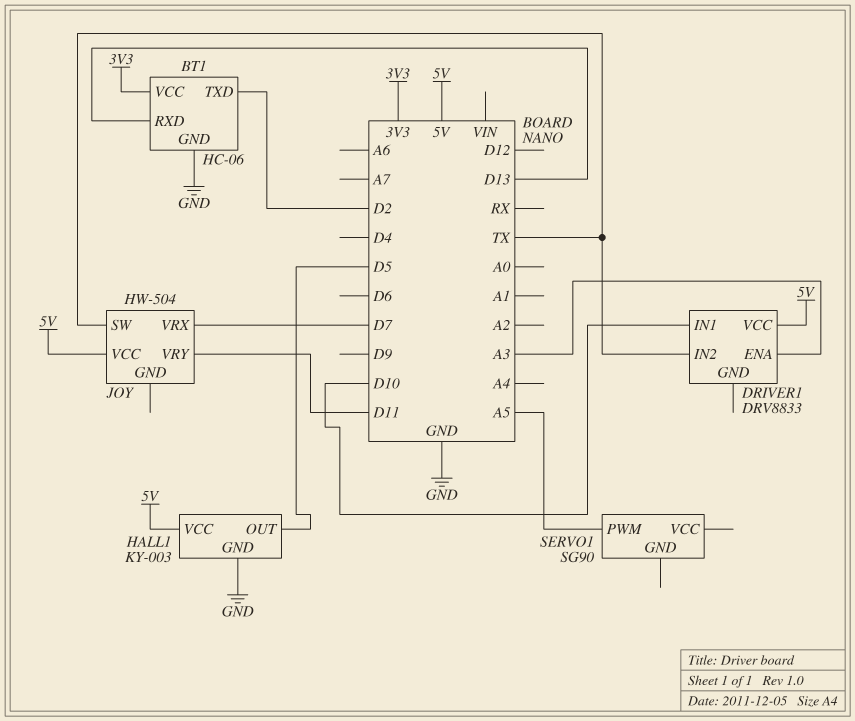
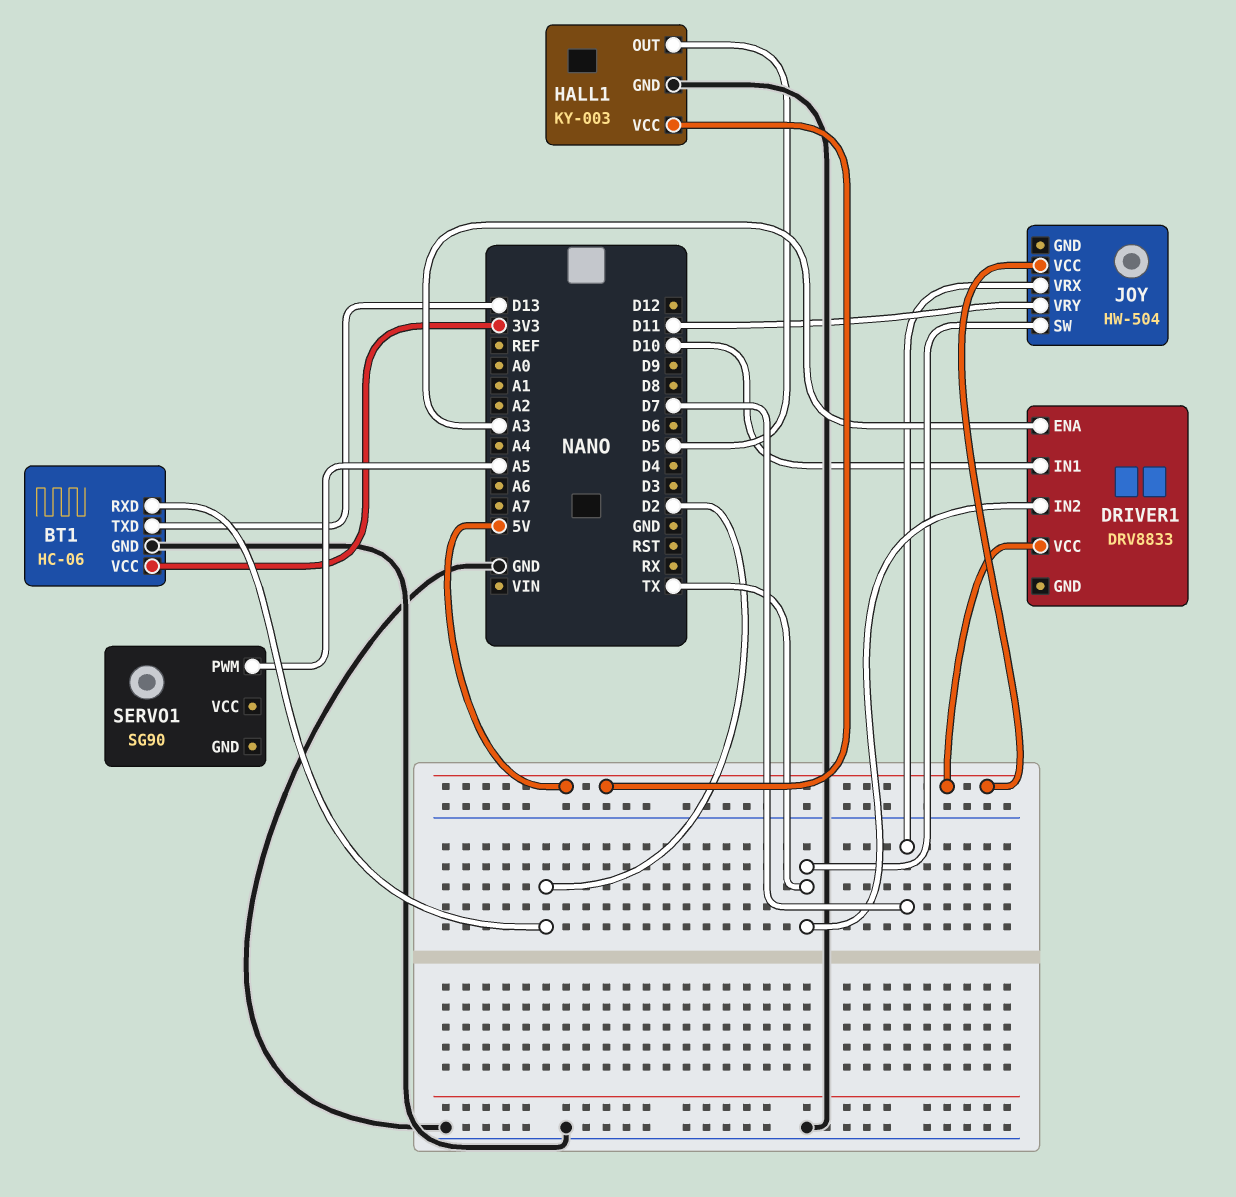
BT1 pin RXD: D13 -> D2
BT1 pin TXD: D2 -> D13

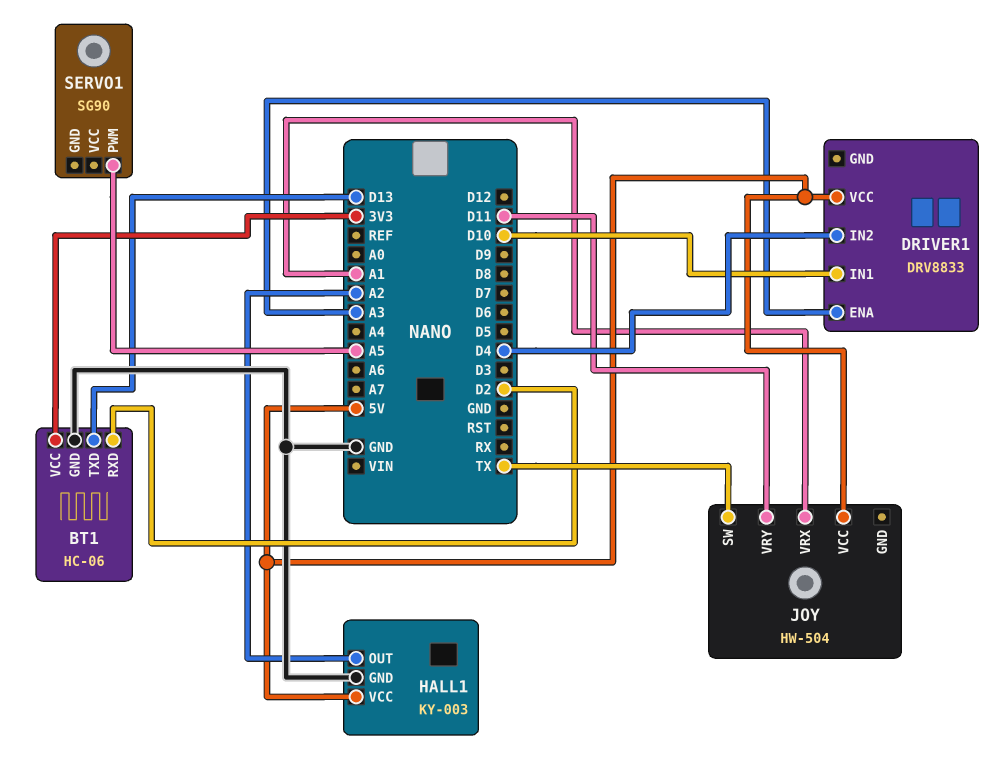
DRIVER1 pin IN2: TX -> D4
HALL1 pin OUT: D5 -> A2
JOY pin VRX: D7 -> A1

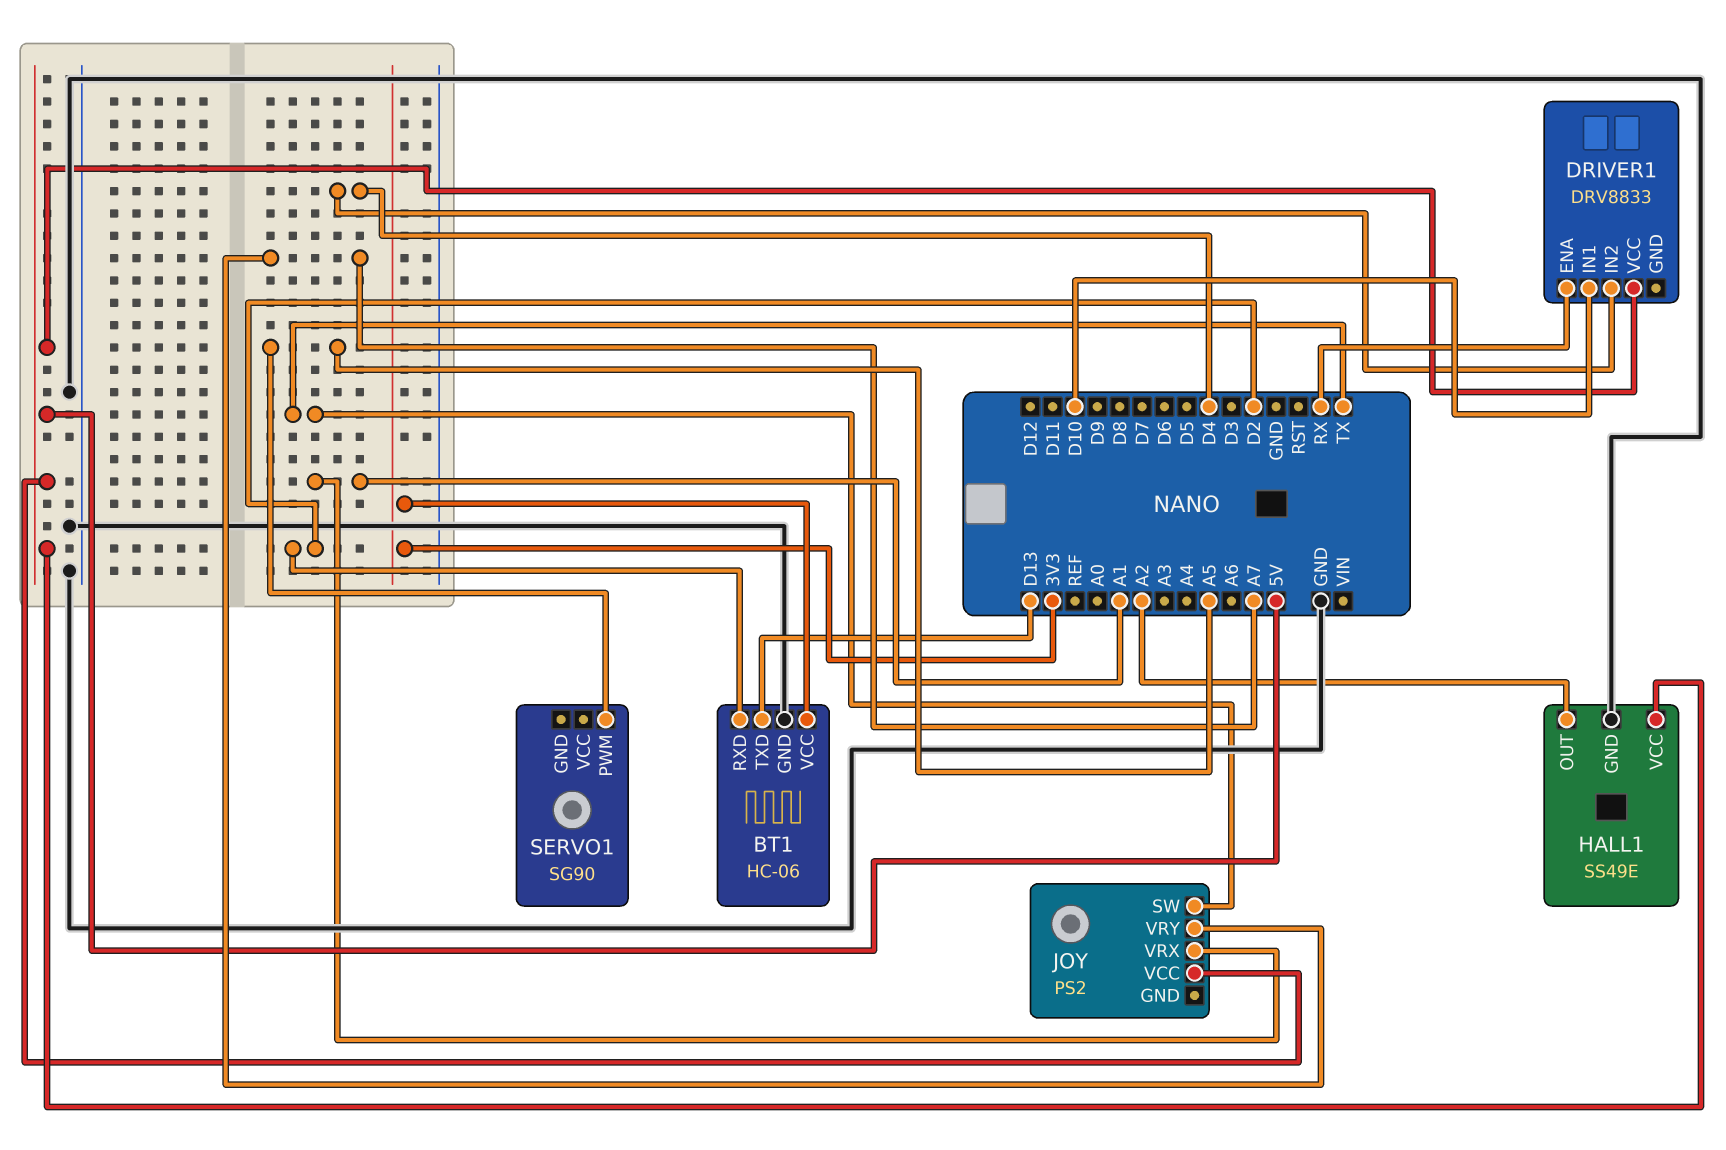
DRIVER1 pin ENA: A3 -> RX
HALL1: KY-003 -> SS49E
JOY: HW-504 -> PS2
JOY pin VRY: D11 -> A7

